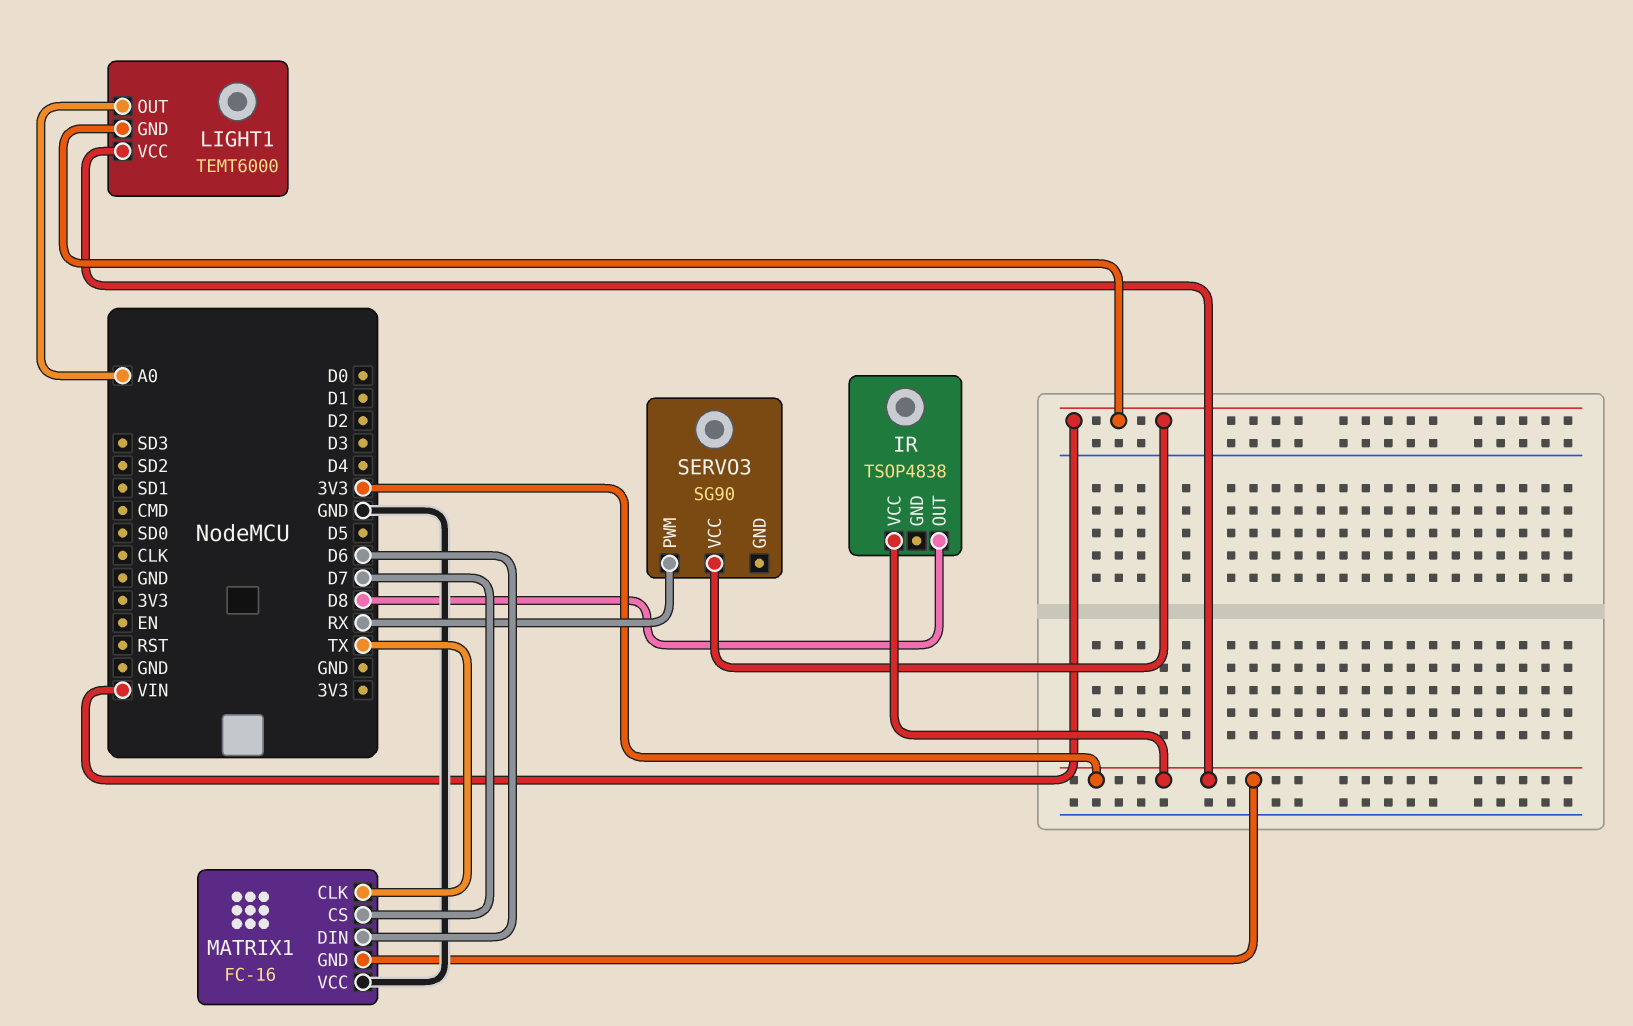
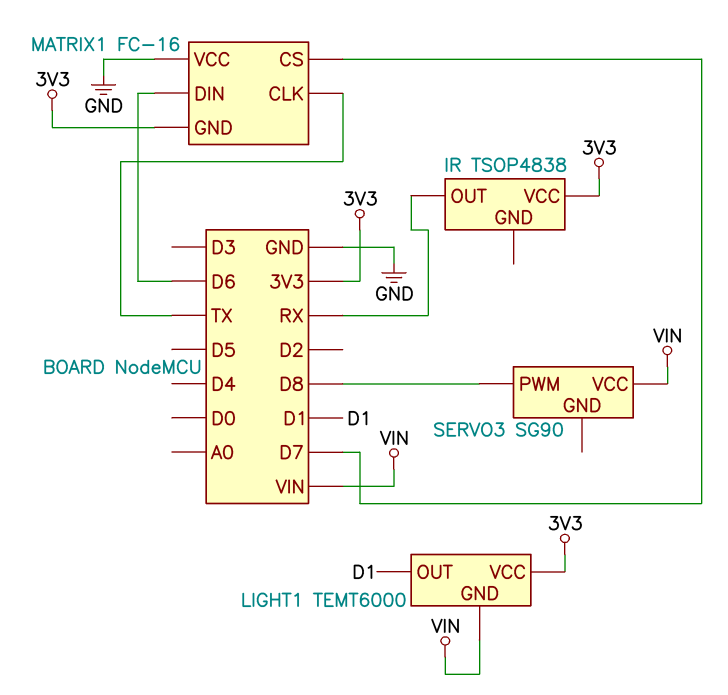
IR pin OUT: D8 -> RX
LIGHT1 pin OUT: A0 -> D1
SERVO3 pin PWM: RX -> D8

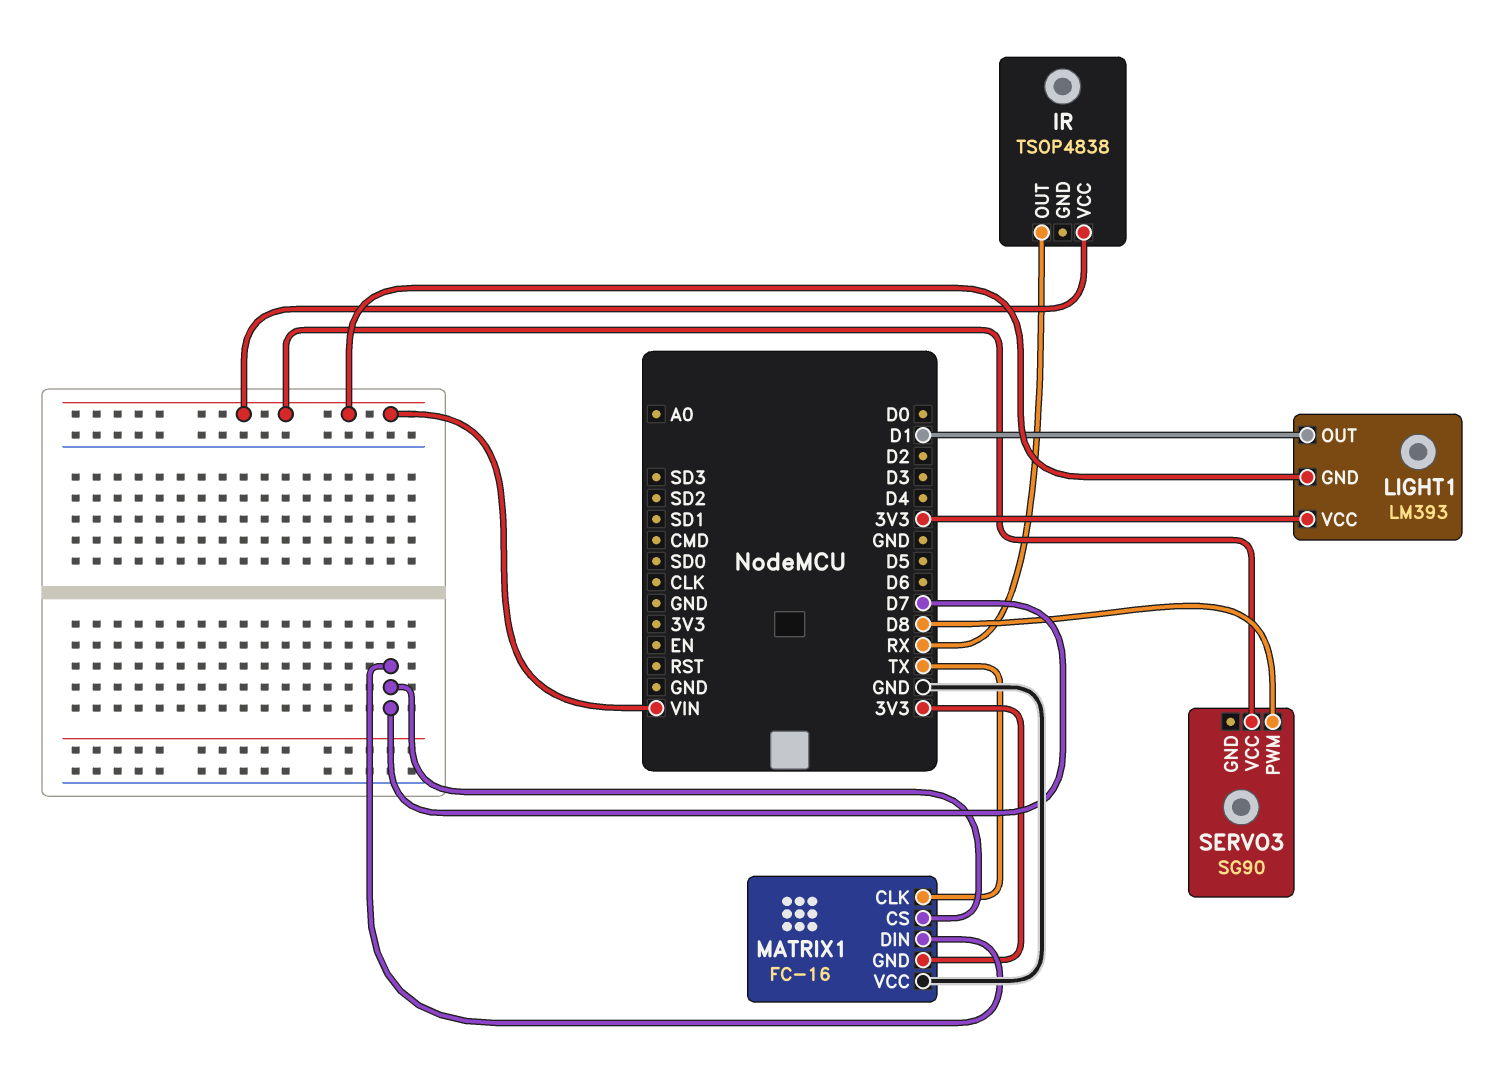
IR pin VCC: 3V3 -> VIN
LIGHT1: TEMT6000 -> LM393
MATRIX1 pin DIN: D6 -> D7

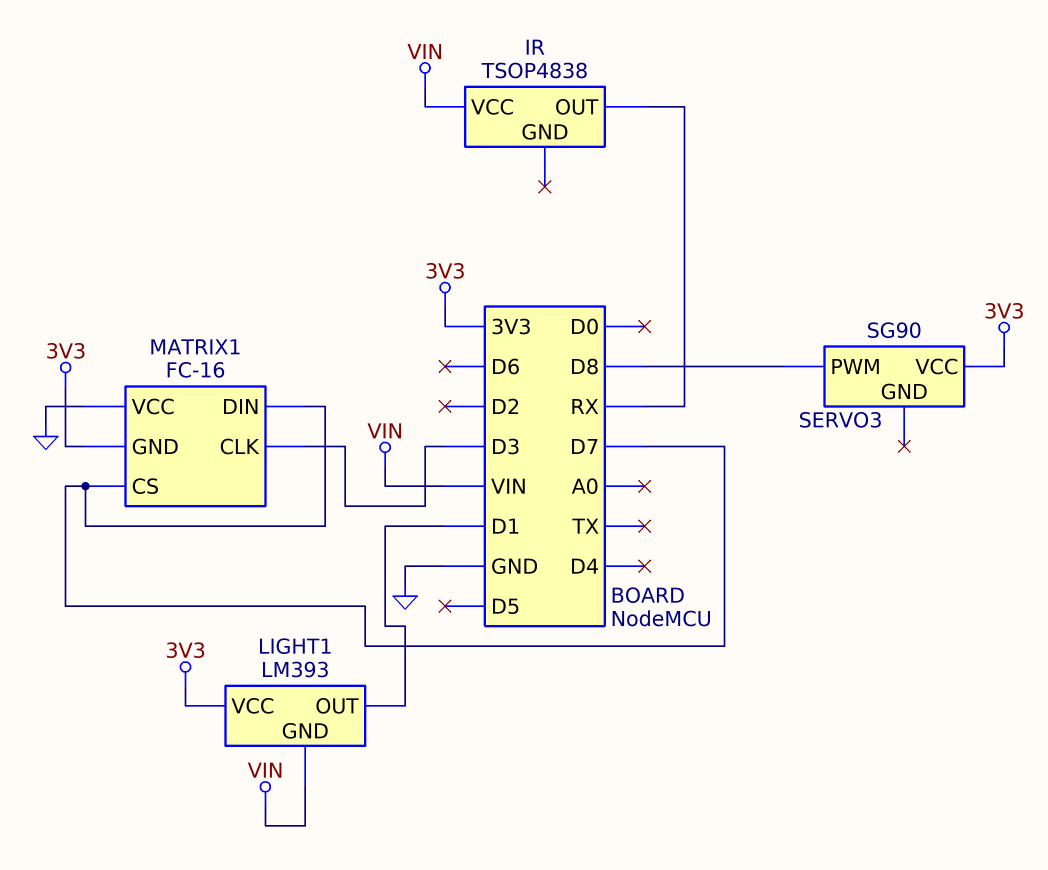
MATRIX1 pin CLK: TX -> D3
SERVO3 pin VCC: VIN -> 3V3

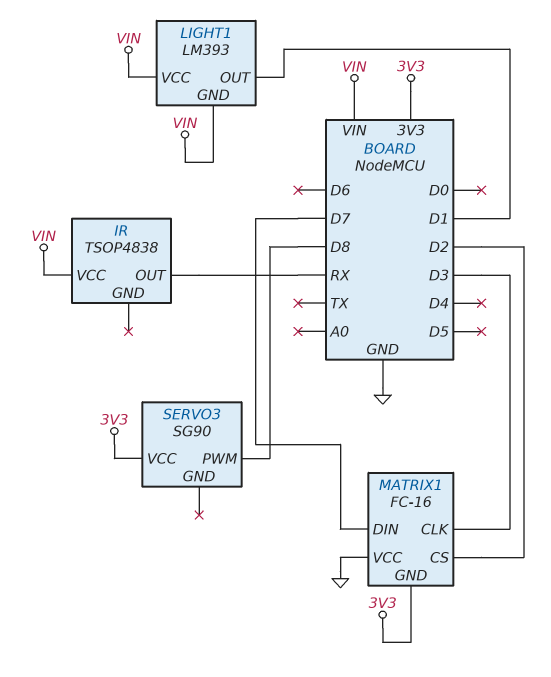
LIGHT1 pin VCC: 3V3 -> VIN
MATRIX1 pin CS: D7 -> D2

